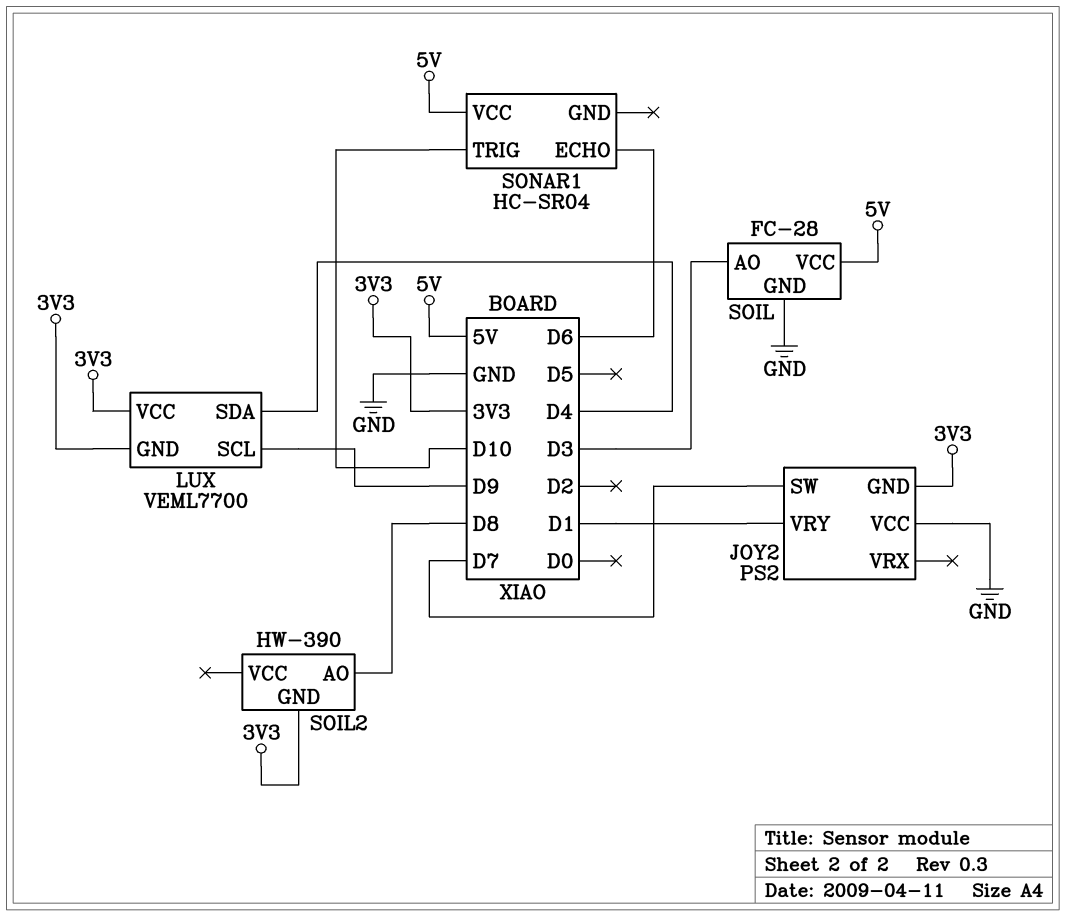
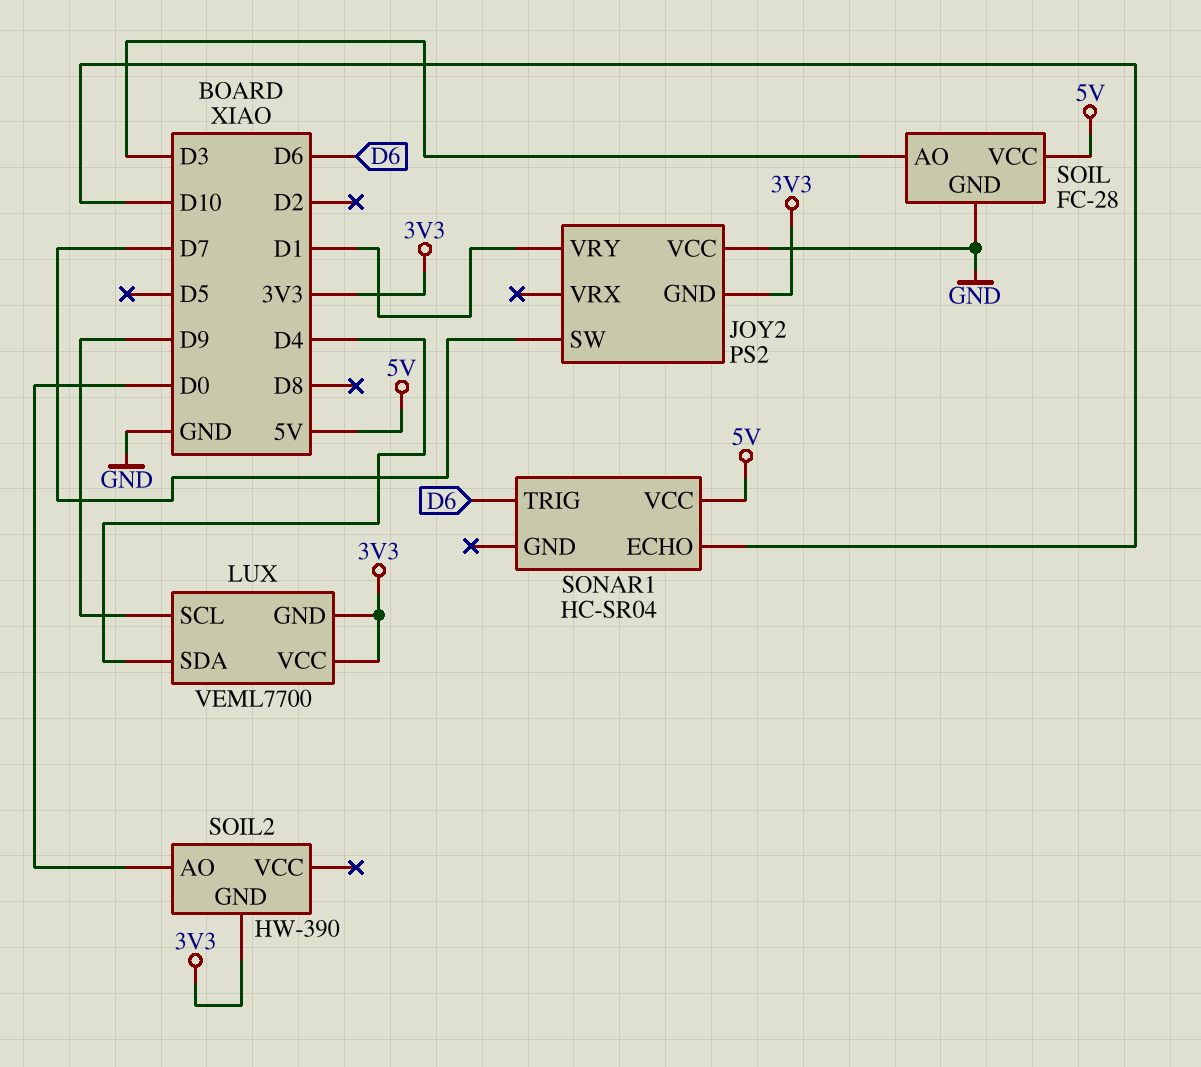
SOIL2 pin AO: D8 -> D0
SONAR1 pin ECHO: D6 -> D10
SONAR1 pin TRIG: D10 -> D6

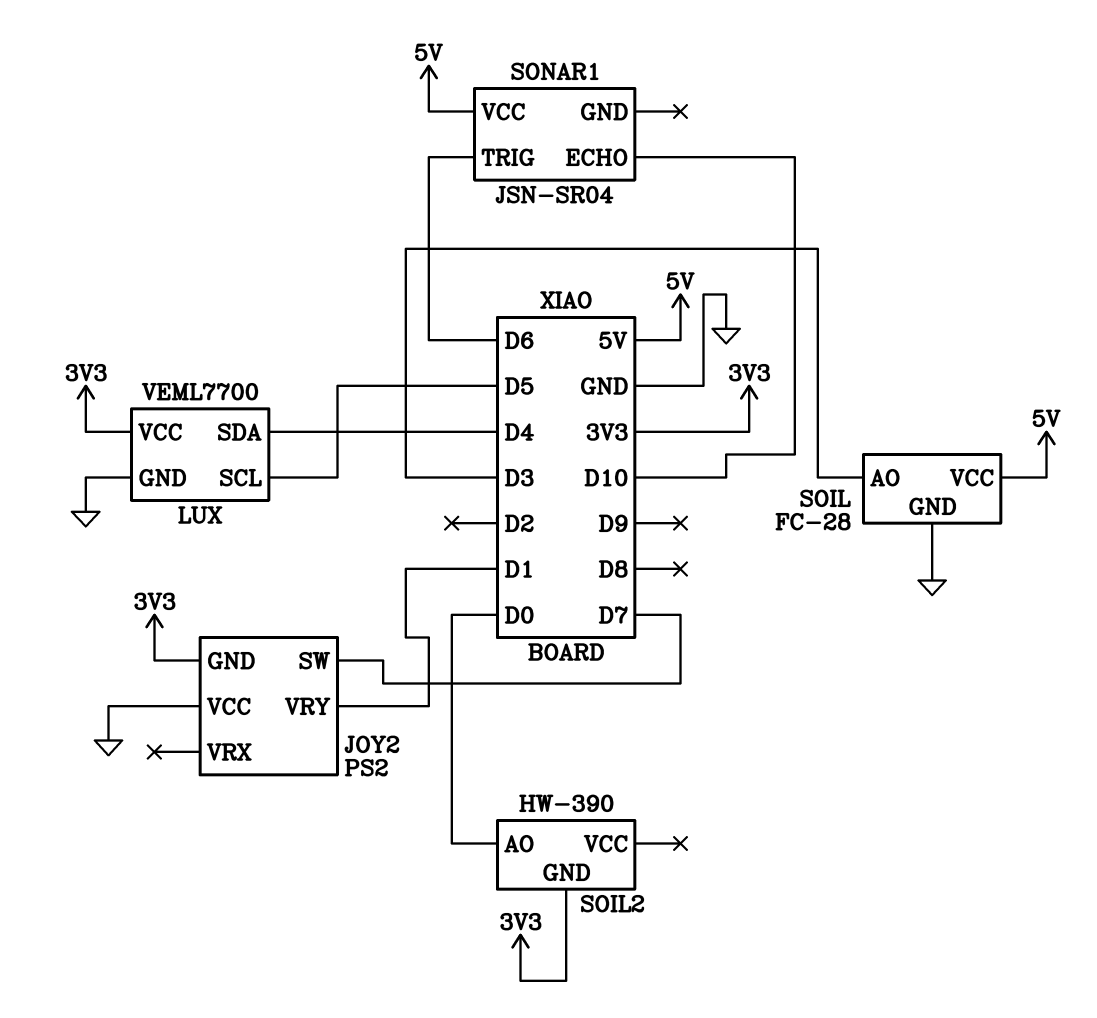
LUX pin GND: 3V3 -> GND
LUX pin SCL: D9 -> D5
SONAR1: HC-SR04 -> JSN-SR04

